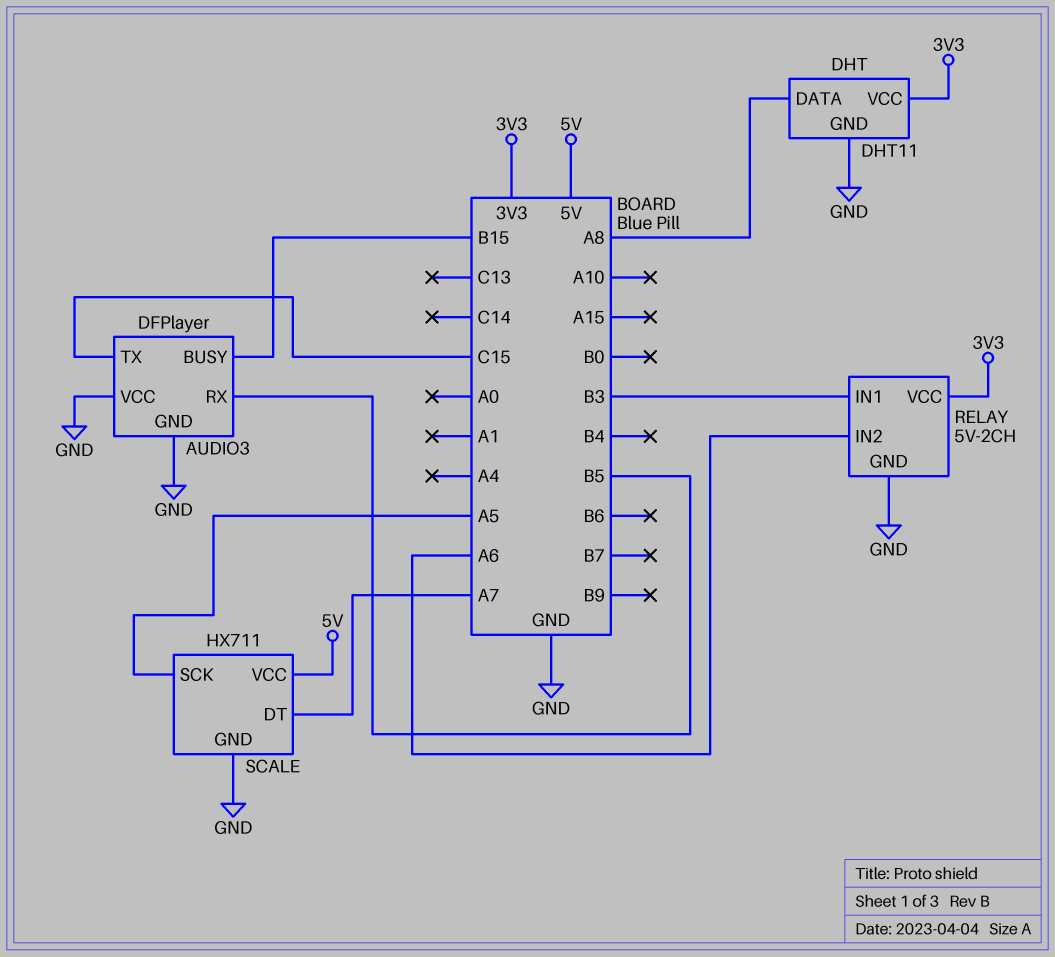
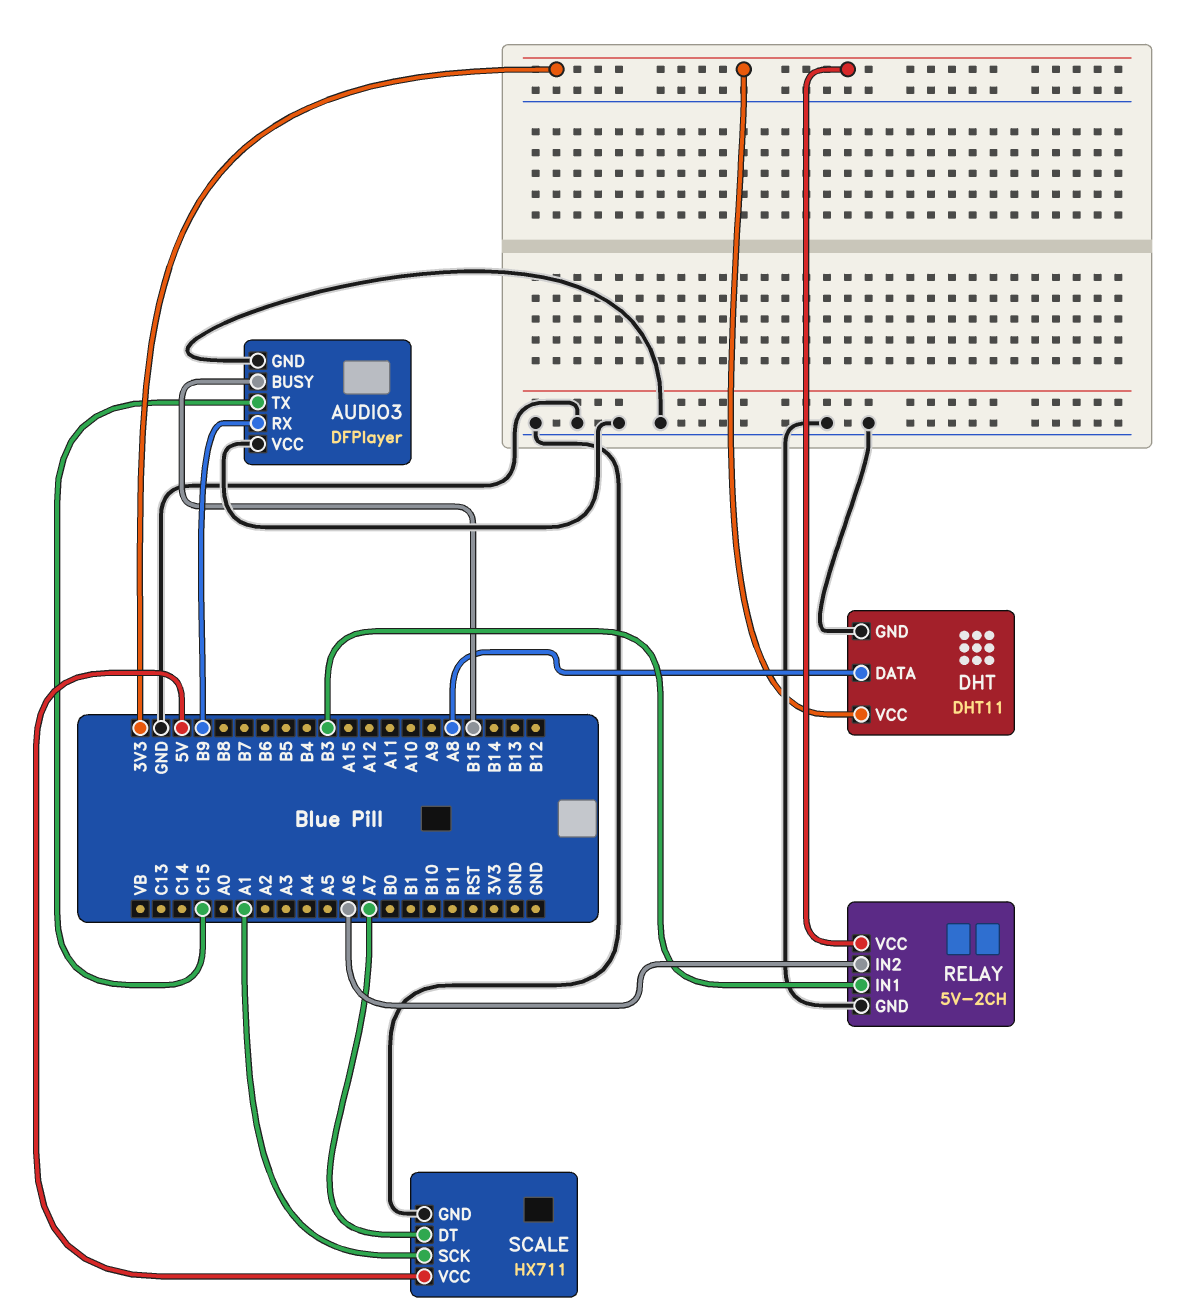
AUDIO3 pin RX: B5 -> B9
SCALE pin SCK: A5 -> A1

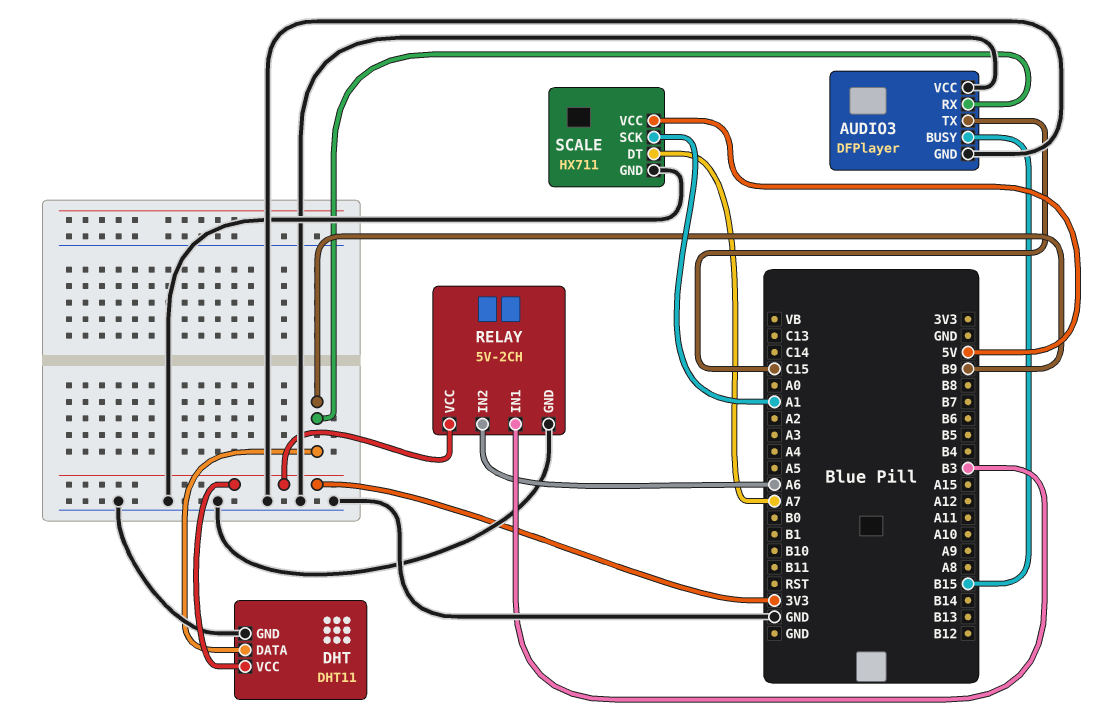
DHT pin DATA: A8 -> B9

